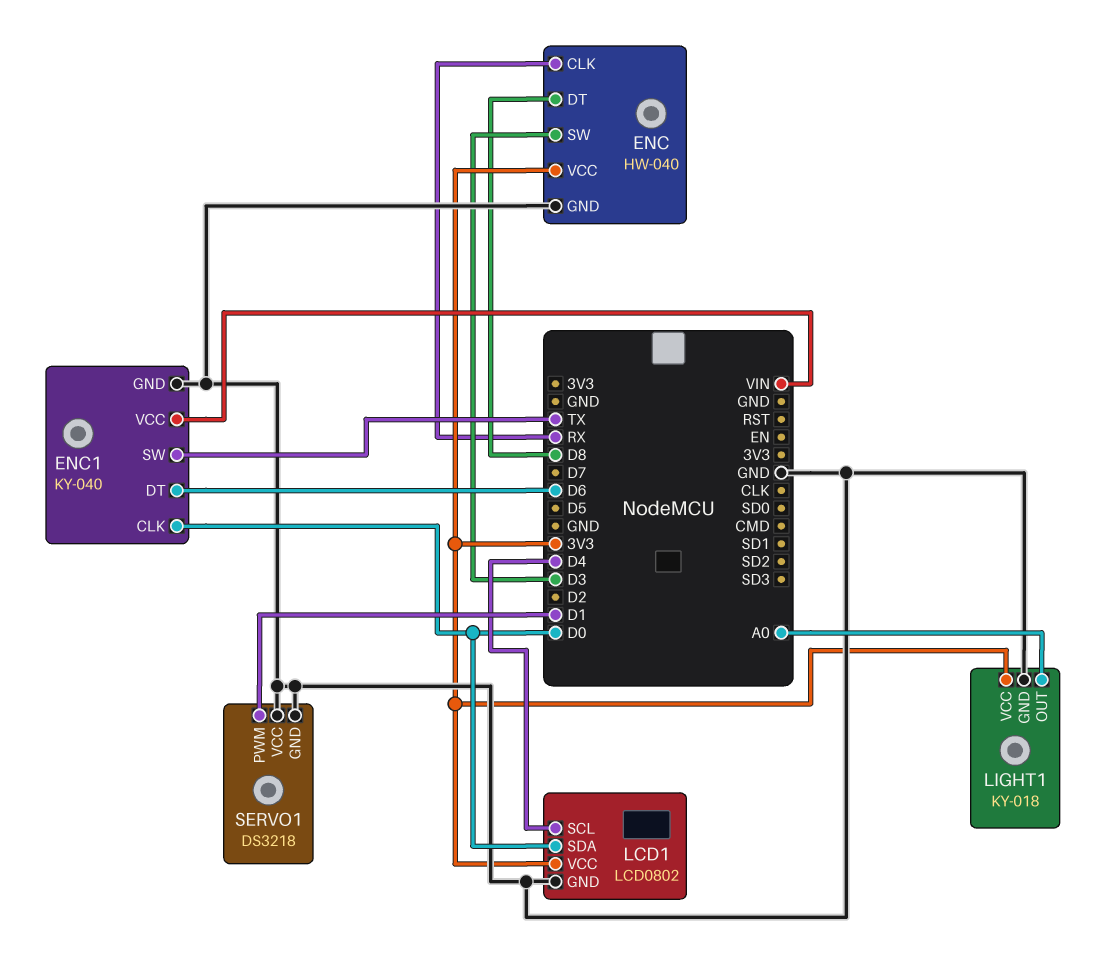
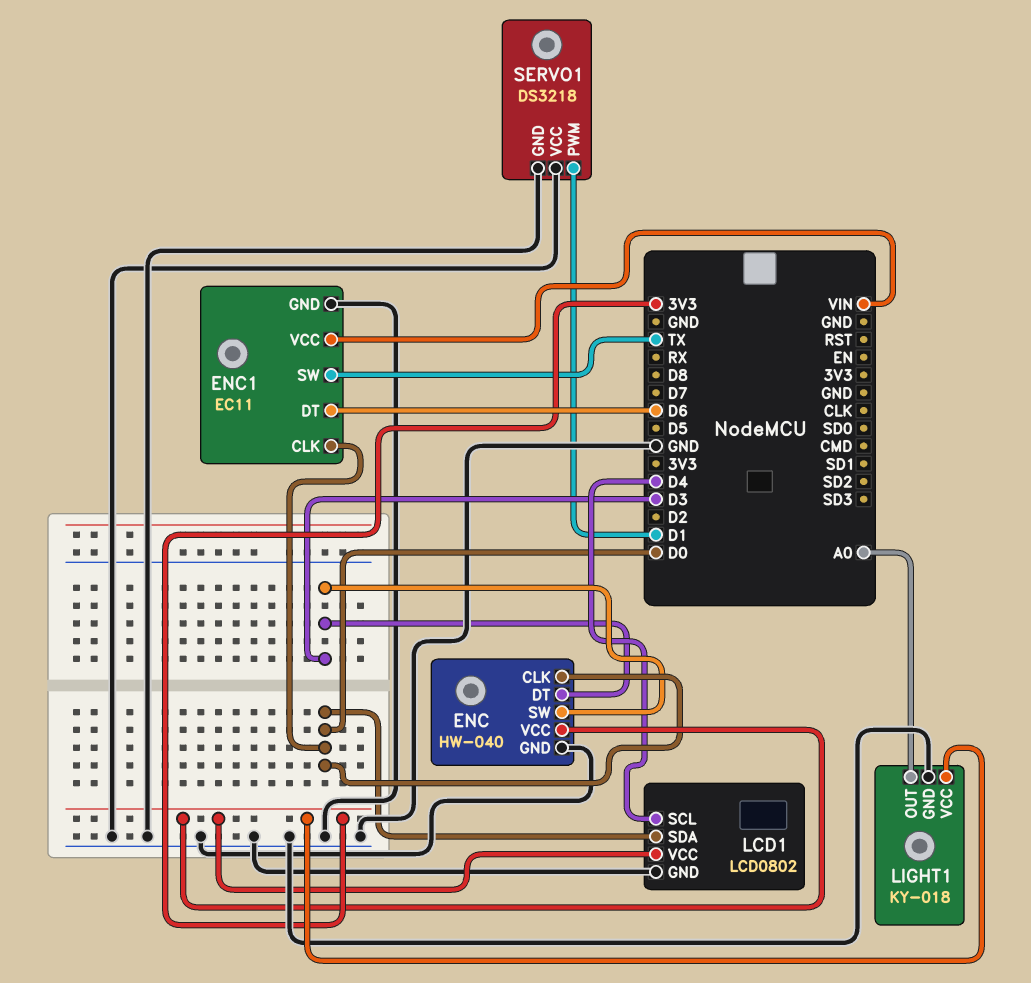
ENC pin CLK: RX -> D0
ENC pin DT: D8 -> D3
ENC1: KY-040 -> EC11

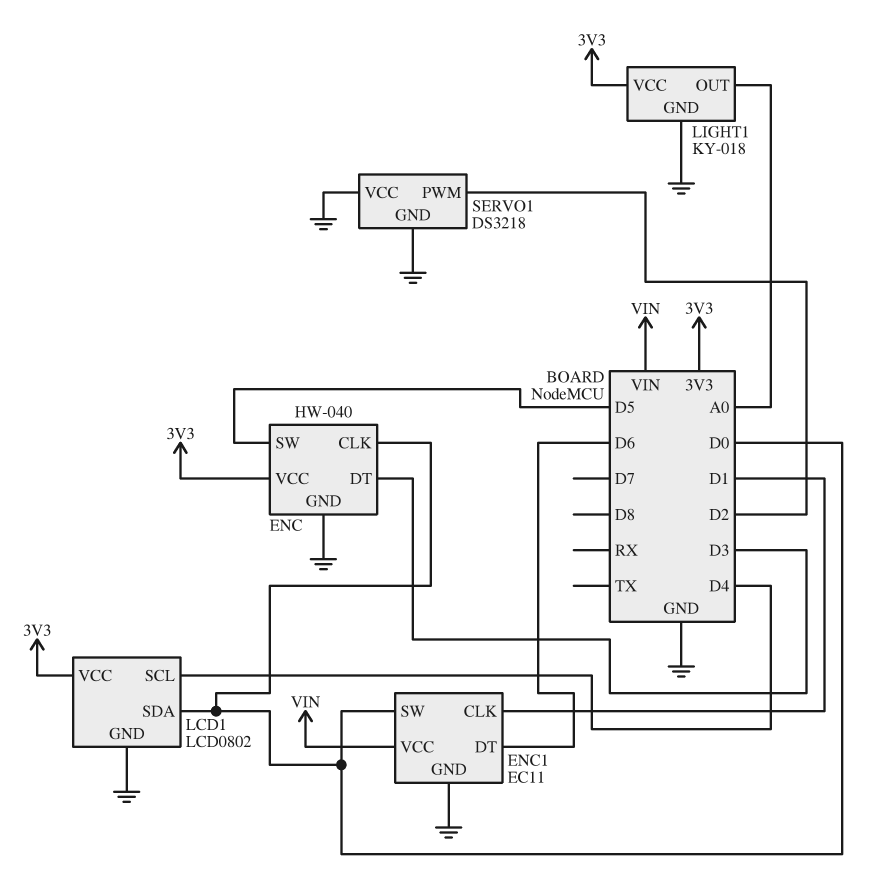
ENC pin SW: D3 -> D5
ENC1 pin CLK: D0 -> D1
ENC1 pin SW: TX -> D0
SERVO1 pin PWM: D1 -> D2

